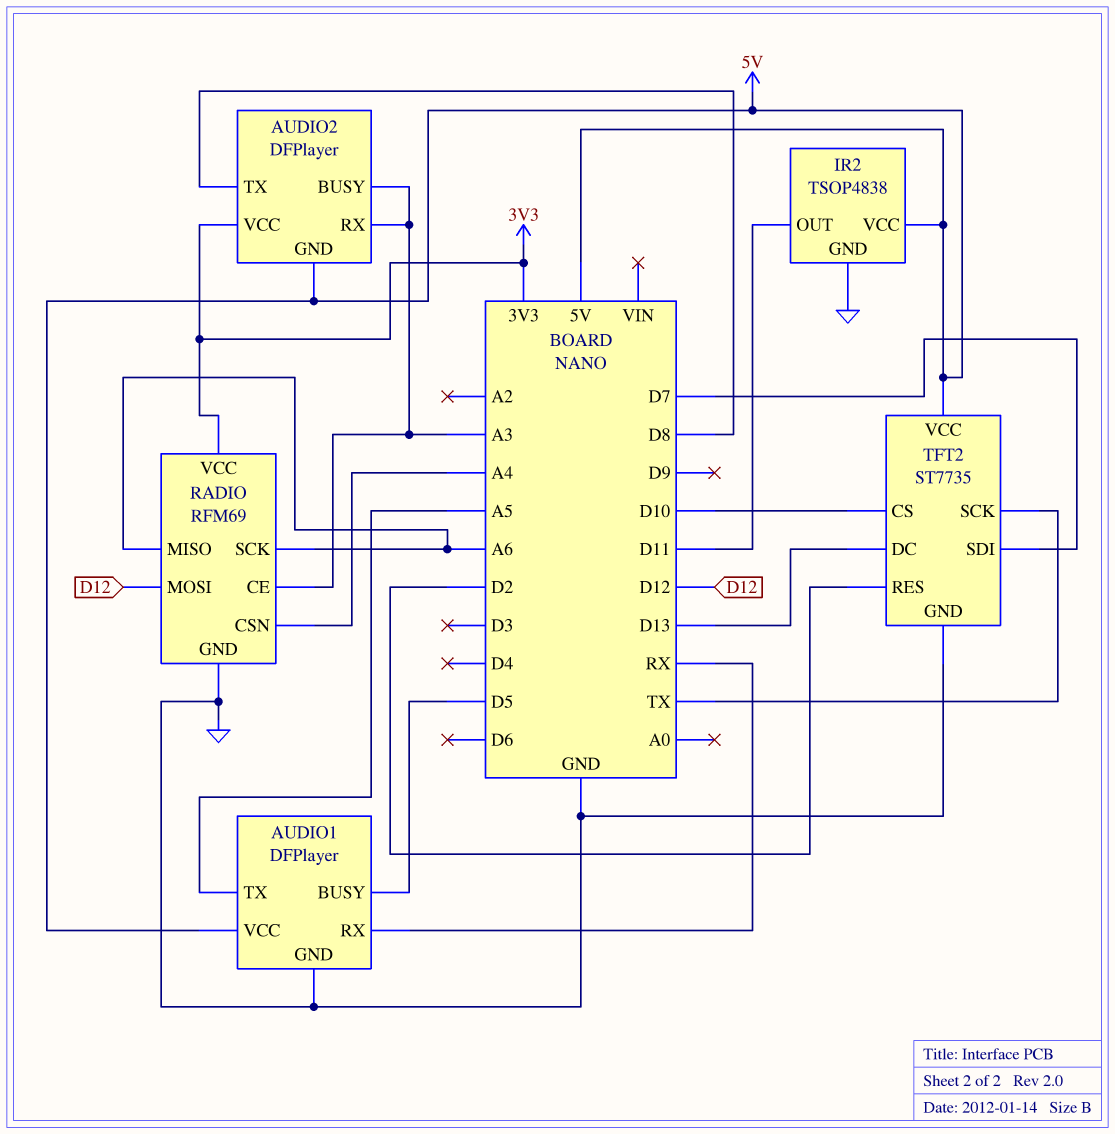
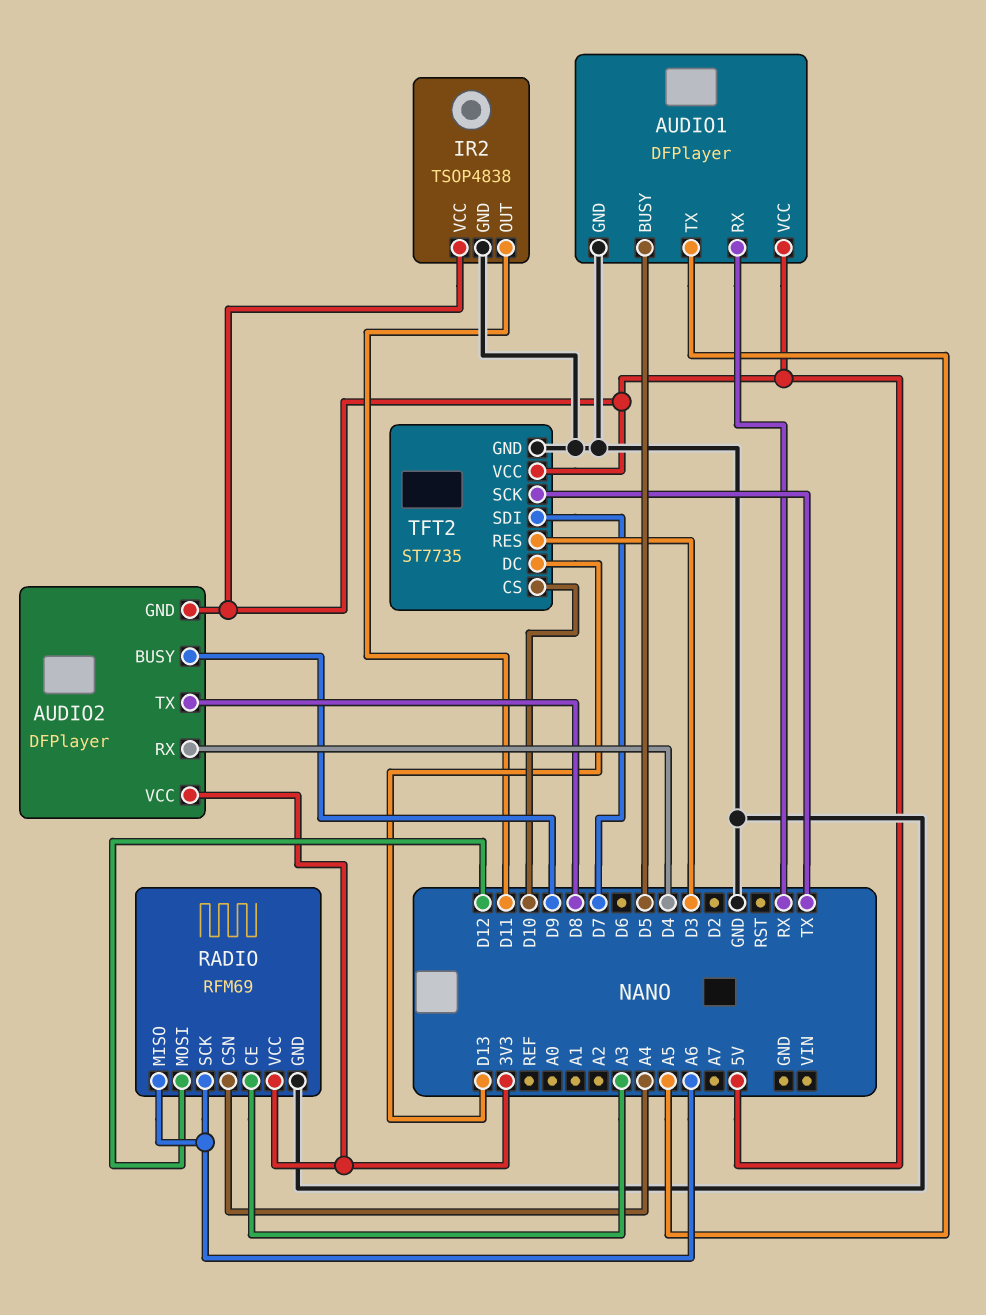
AUDIO2 pin BUSY: A3 -> D9
AUDIO2 pin RX: A3 -> D4
TFT2 pin RES: D2 -> D3

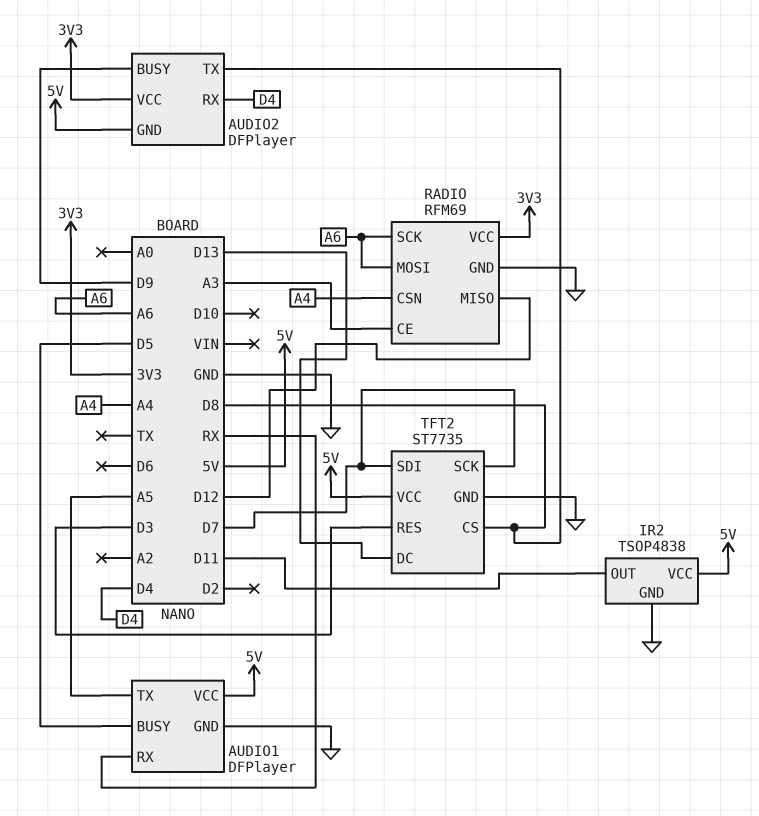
RADIO pin MISO: A6 -> D12
RADIO pin MOSI: D12 -> A6
TFT2 pin CS: D10 -> D8
TFT2 pin SCK: TX -> D7

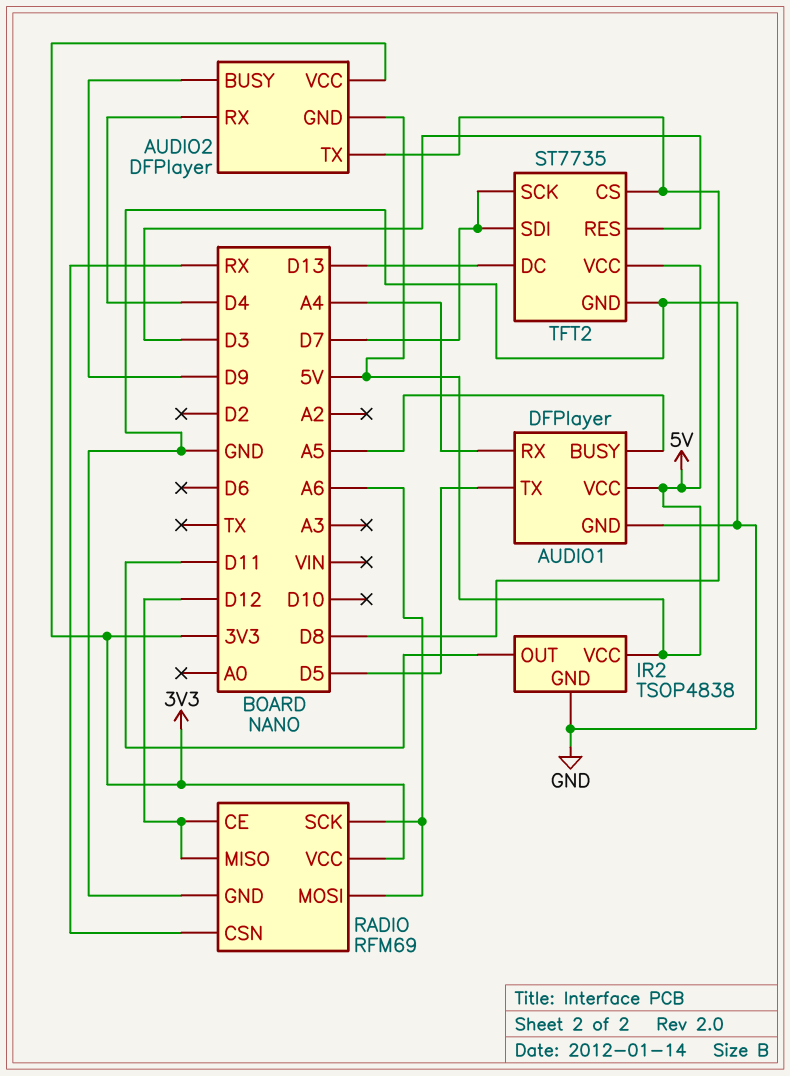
AUDIO1 pin BUSY: D5 -> A5
AUDIO1 pin RX: RX -> A4
AUDIO1 pin TX: A5 -> D5
RADIO pin CE: A3 -> D12
RADIO pin CSN: A4 -> RX

